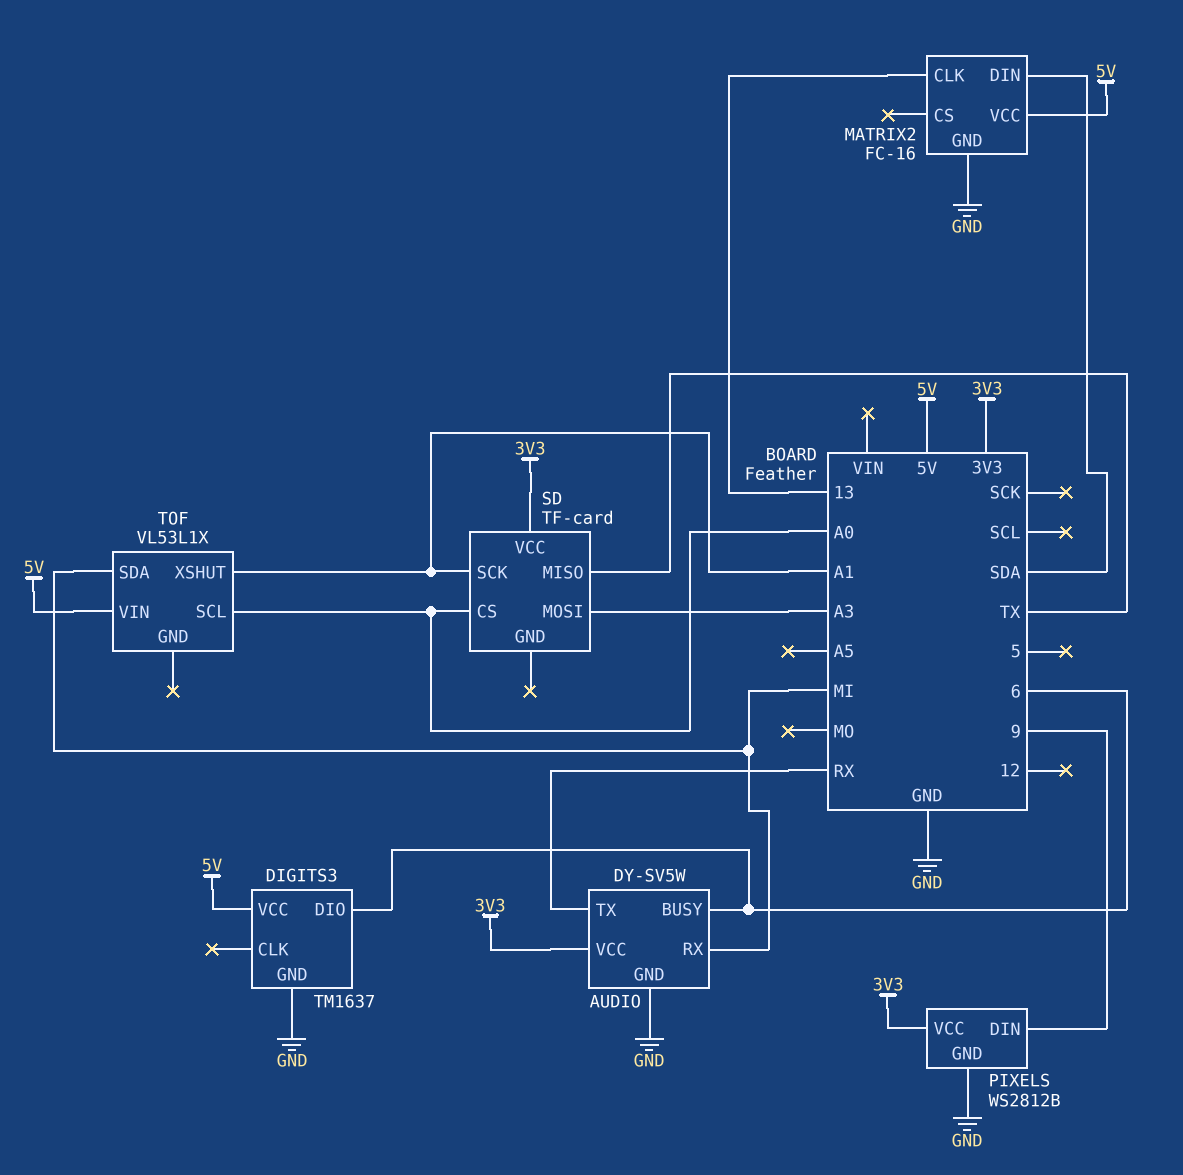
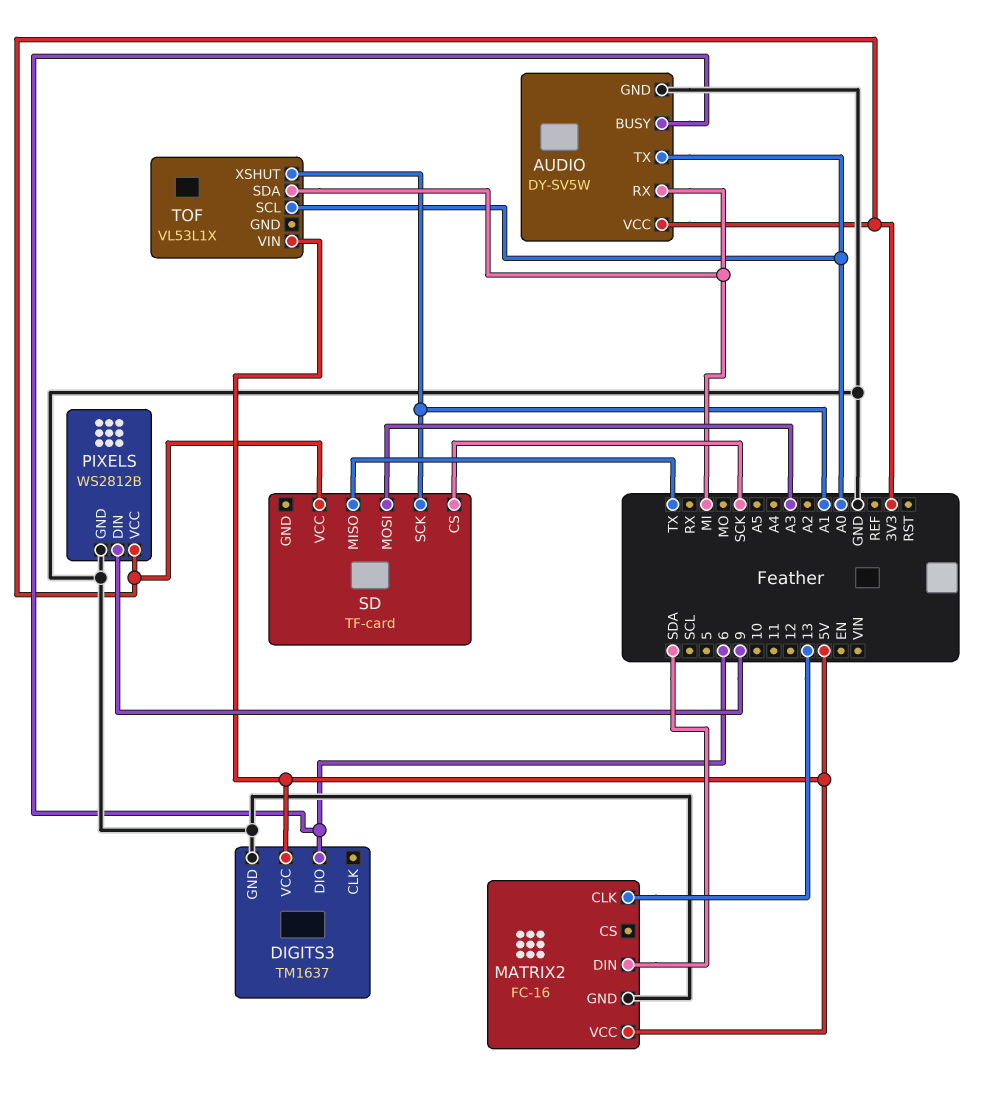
AUDIO pin TX: RX -> A0
SD pin CS: A0 -> SCK

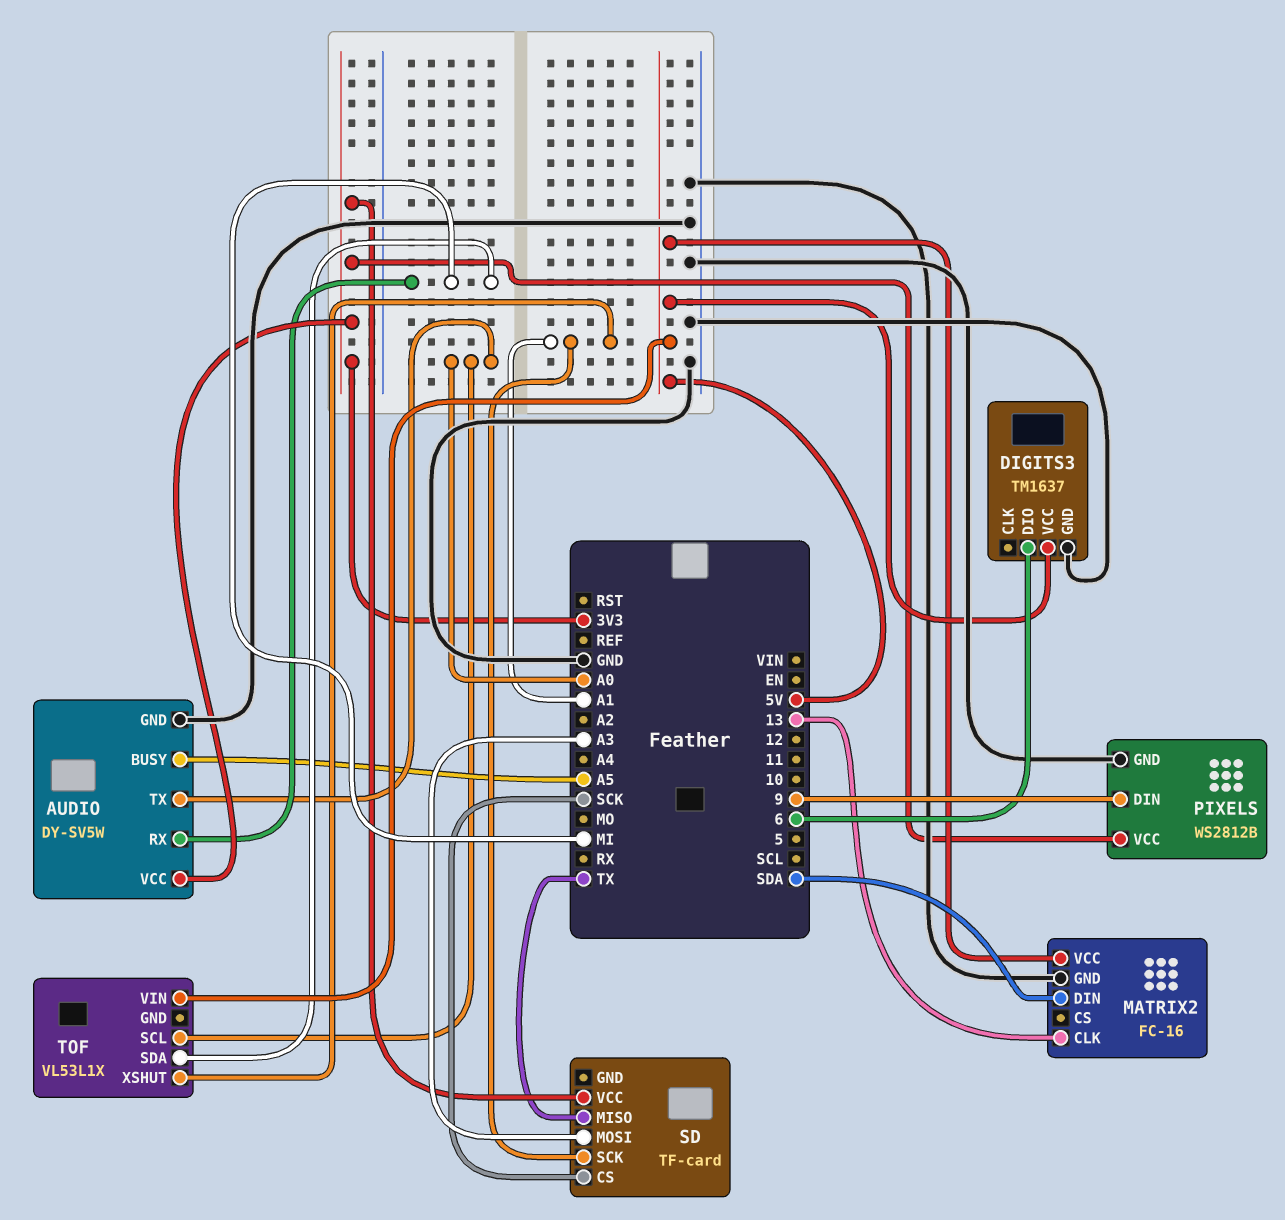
AUDIO pin BUSY: 6 -> A5

